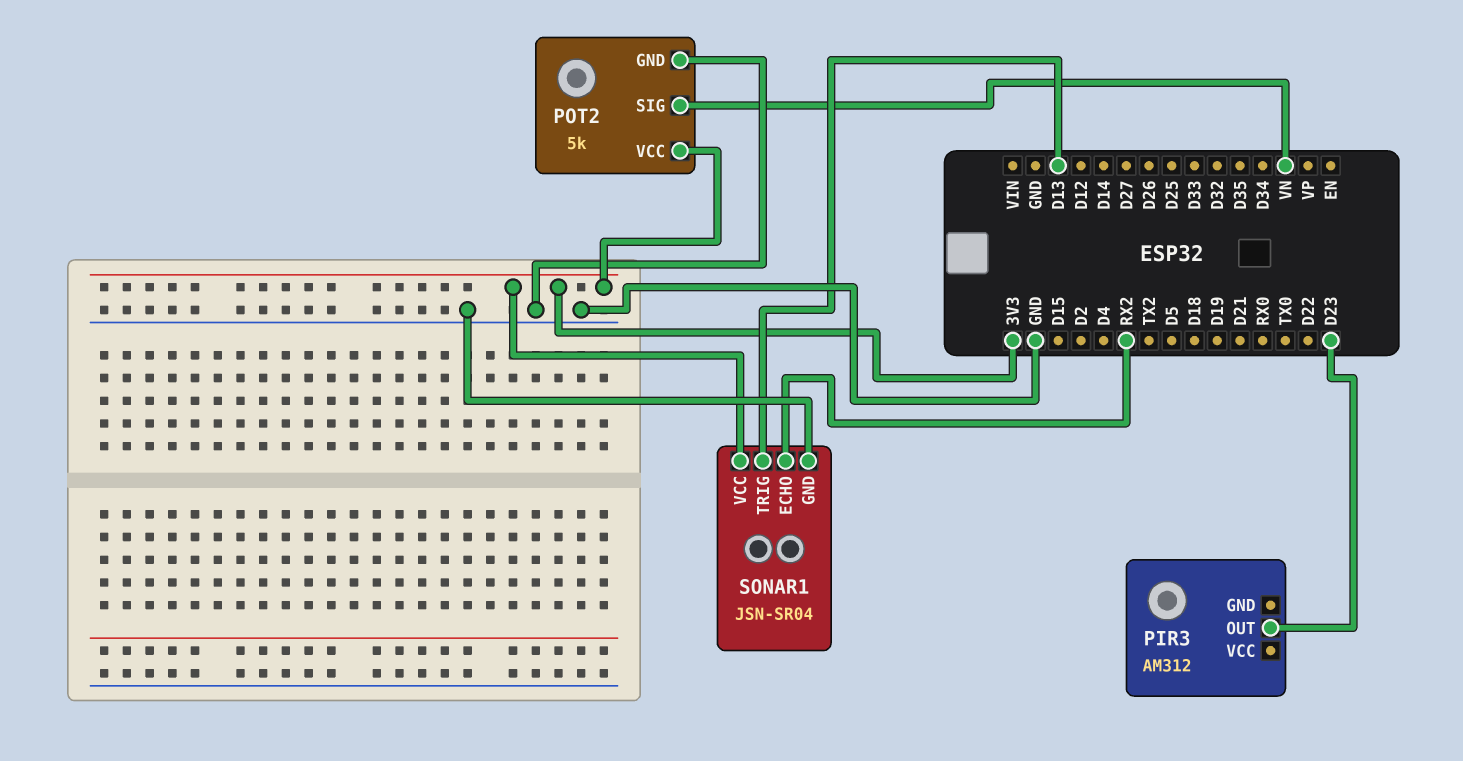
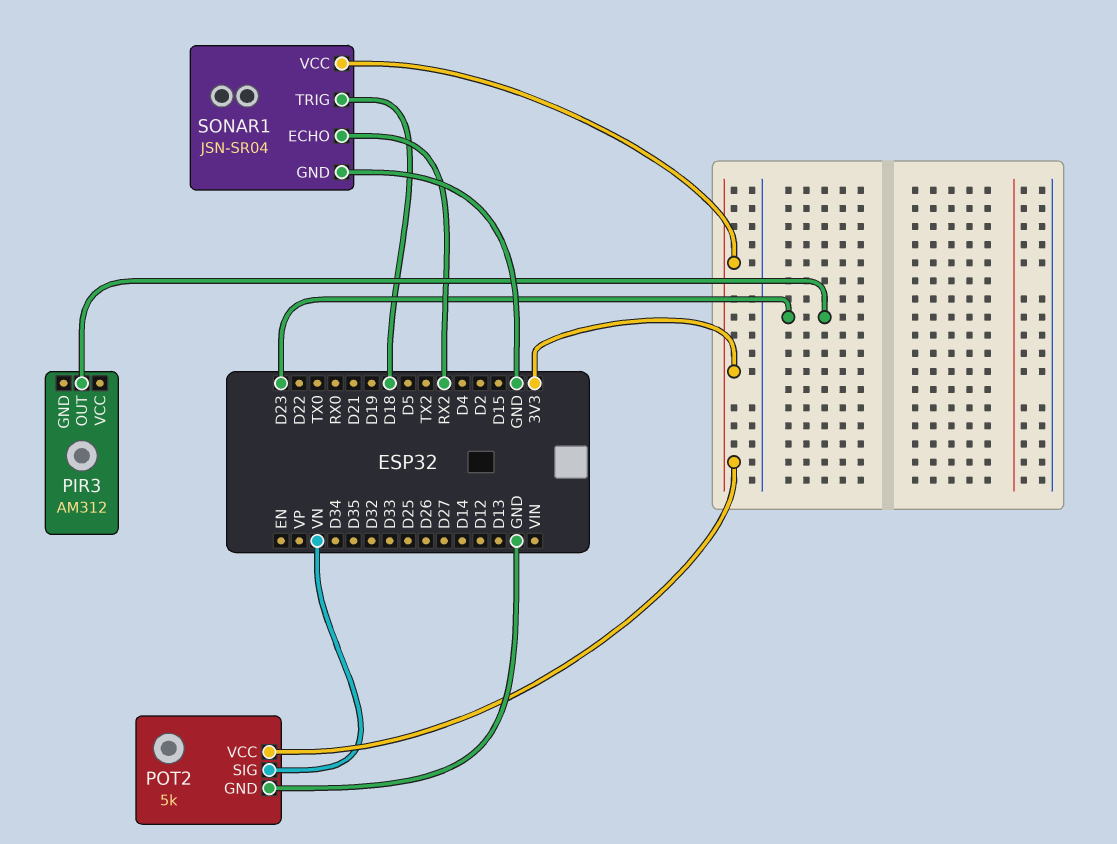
SONAR1 pin TRIG: D13 -> D18

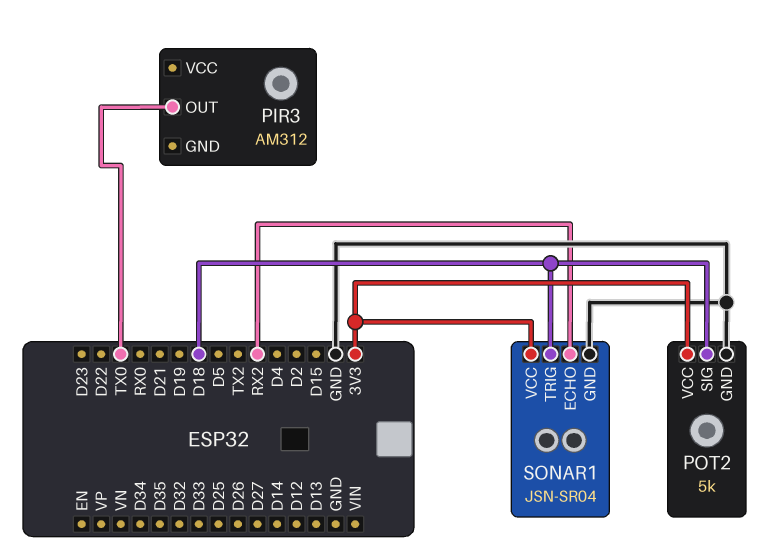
PIR3 pin OUT: D23 -> TX0
POT2 pin SIG: VN -> D18

